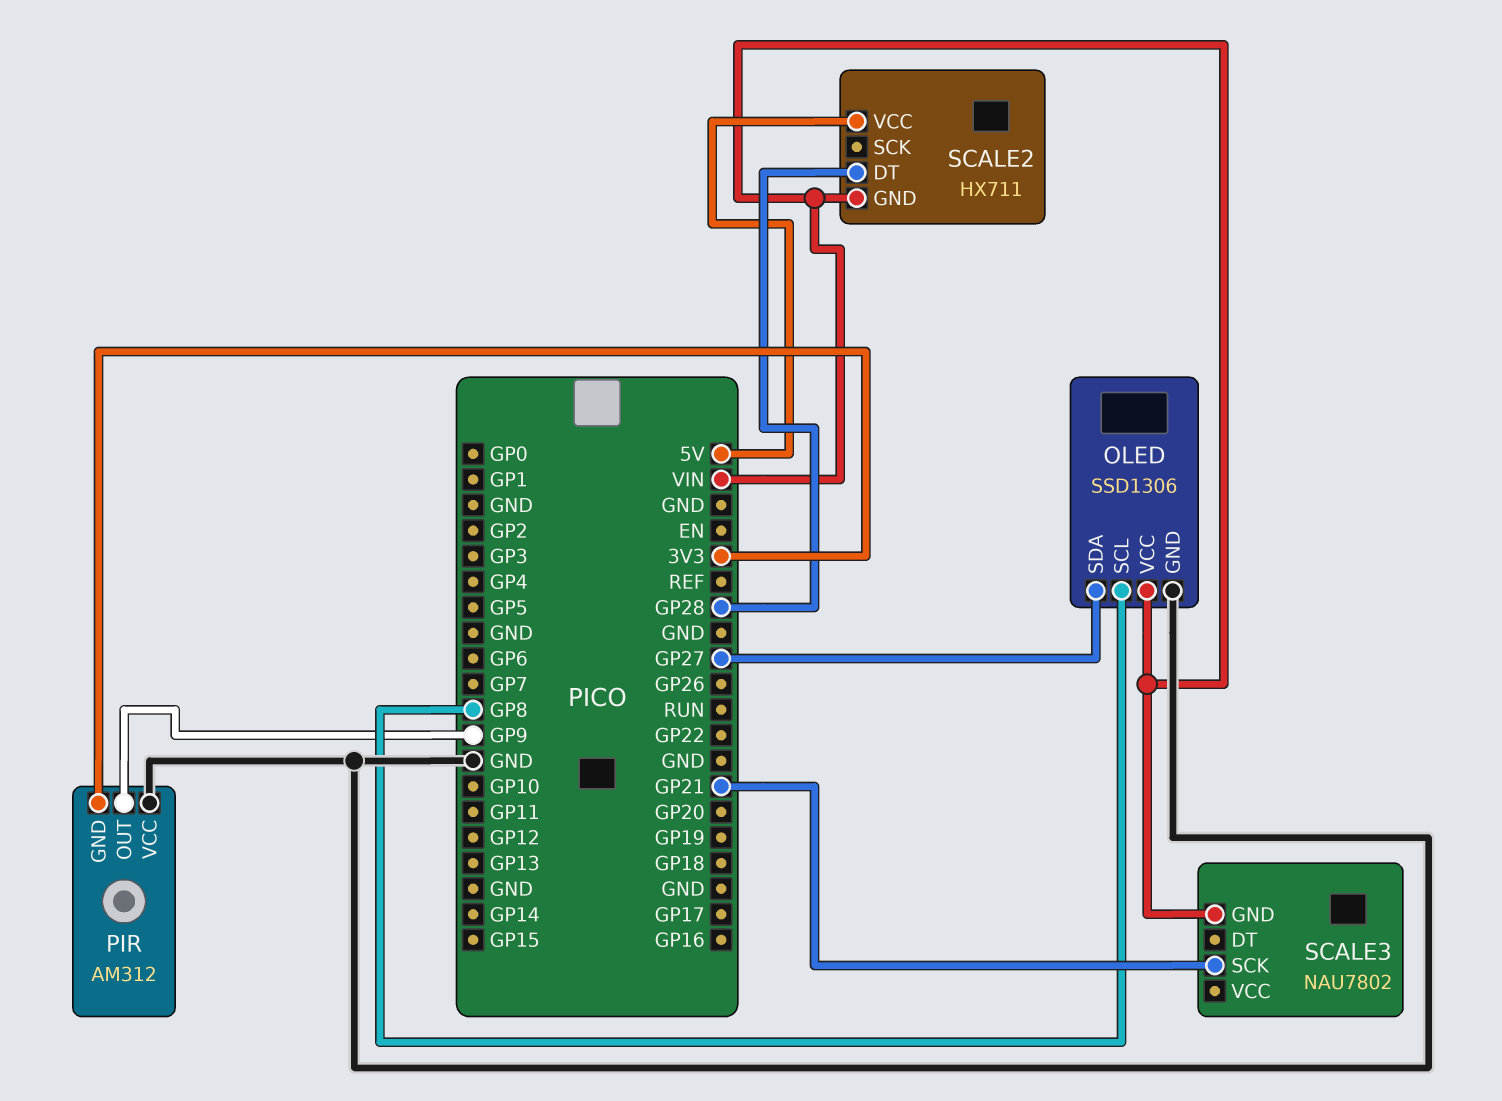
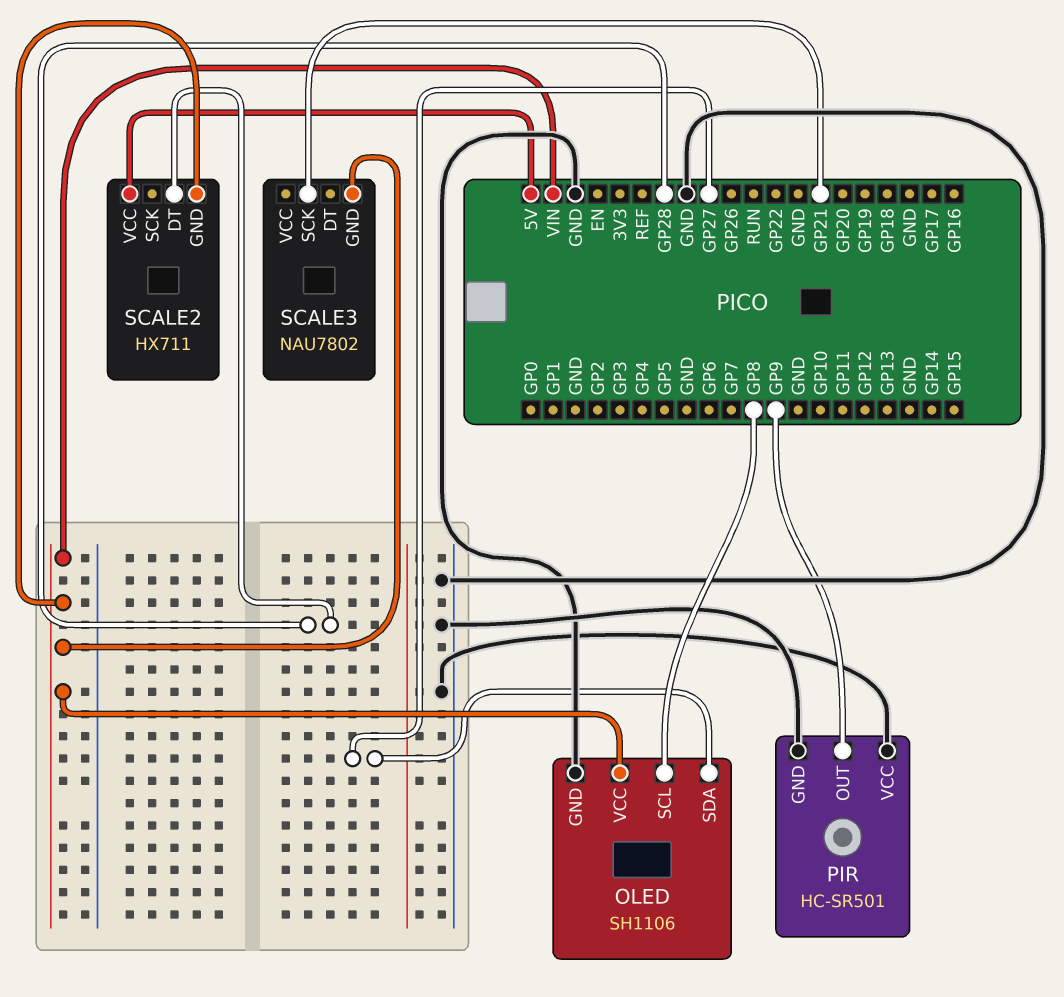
OLED: SSD1306 -> SH1106
PIR: AM312 -> HC-SR501
PIR pin GND: 3V3 -> GND

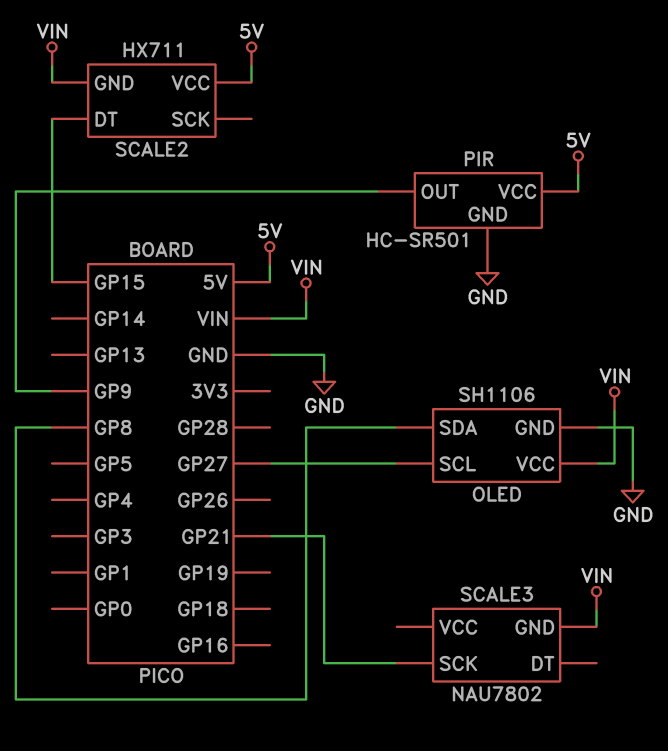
OLED pin SCL: GP8 -> GP27
OLED pin SDA: GP27 -> GP8
PIR pin VCC: GND -> 5V
SCALE2 pin DT: GP28 -> GP15

